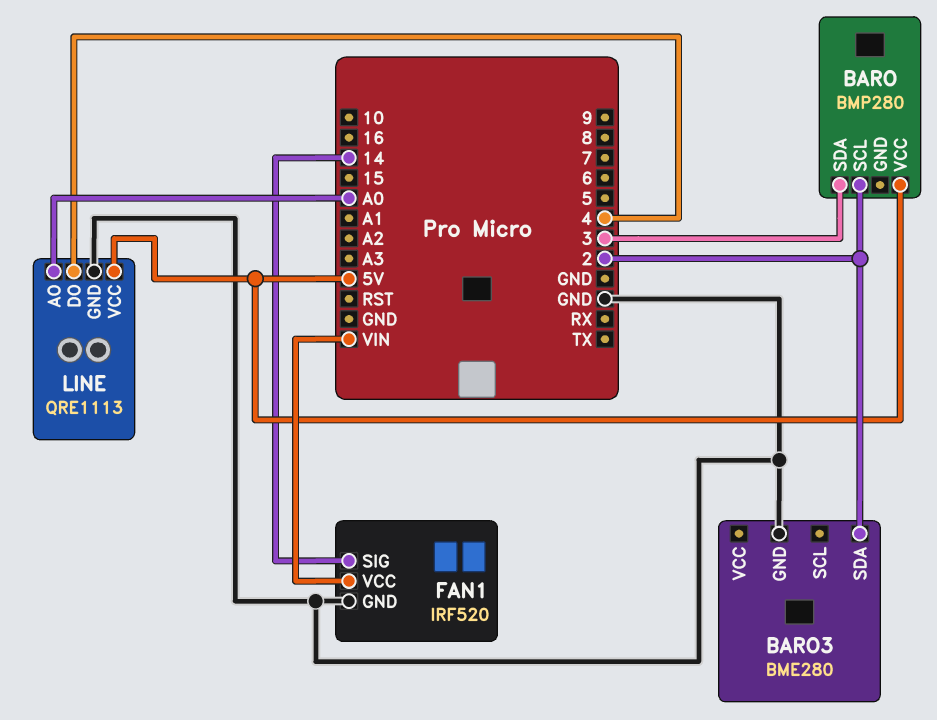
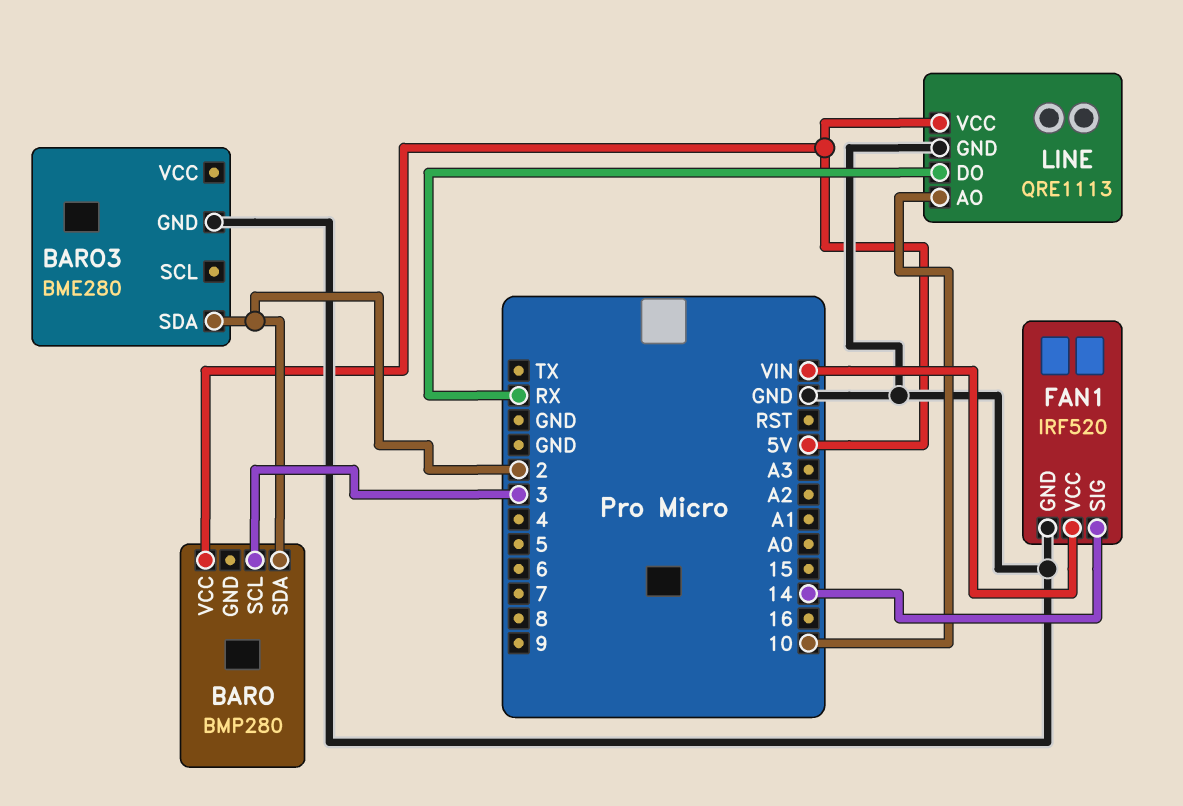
BARO pin SCL: 2 -> 3
BARO pin SDA: 3 -> 2
LINE pin AO: A0 -> 10
LINE pin DO: 4 -> RX

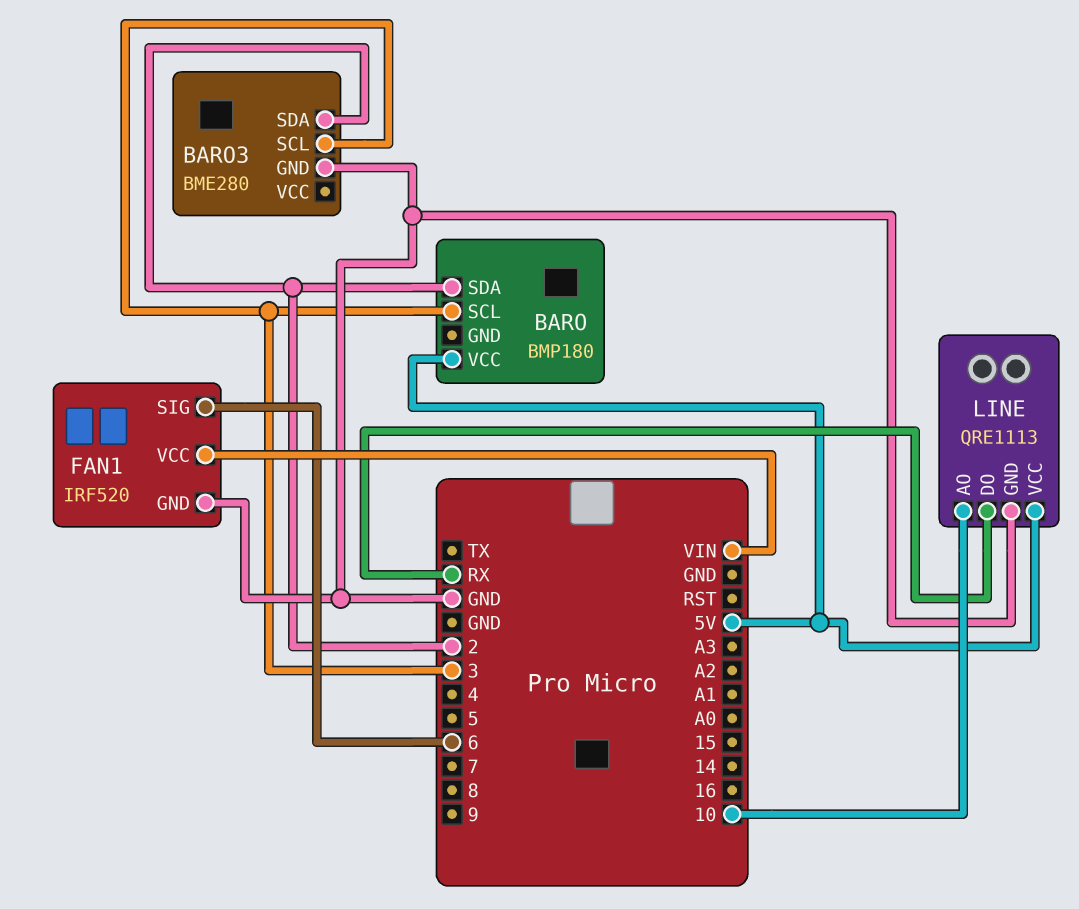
BARO: BMP280 -> BMP180
BARO3 pin SCL: none -> 3
FAN1 pin SIG: 14 -> 6

